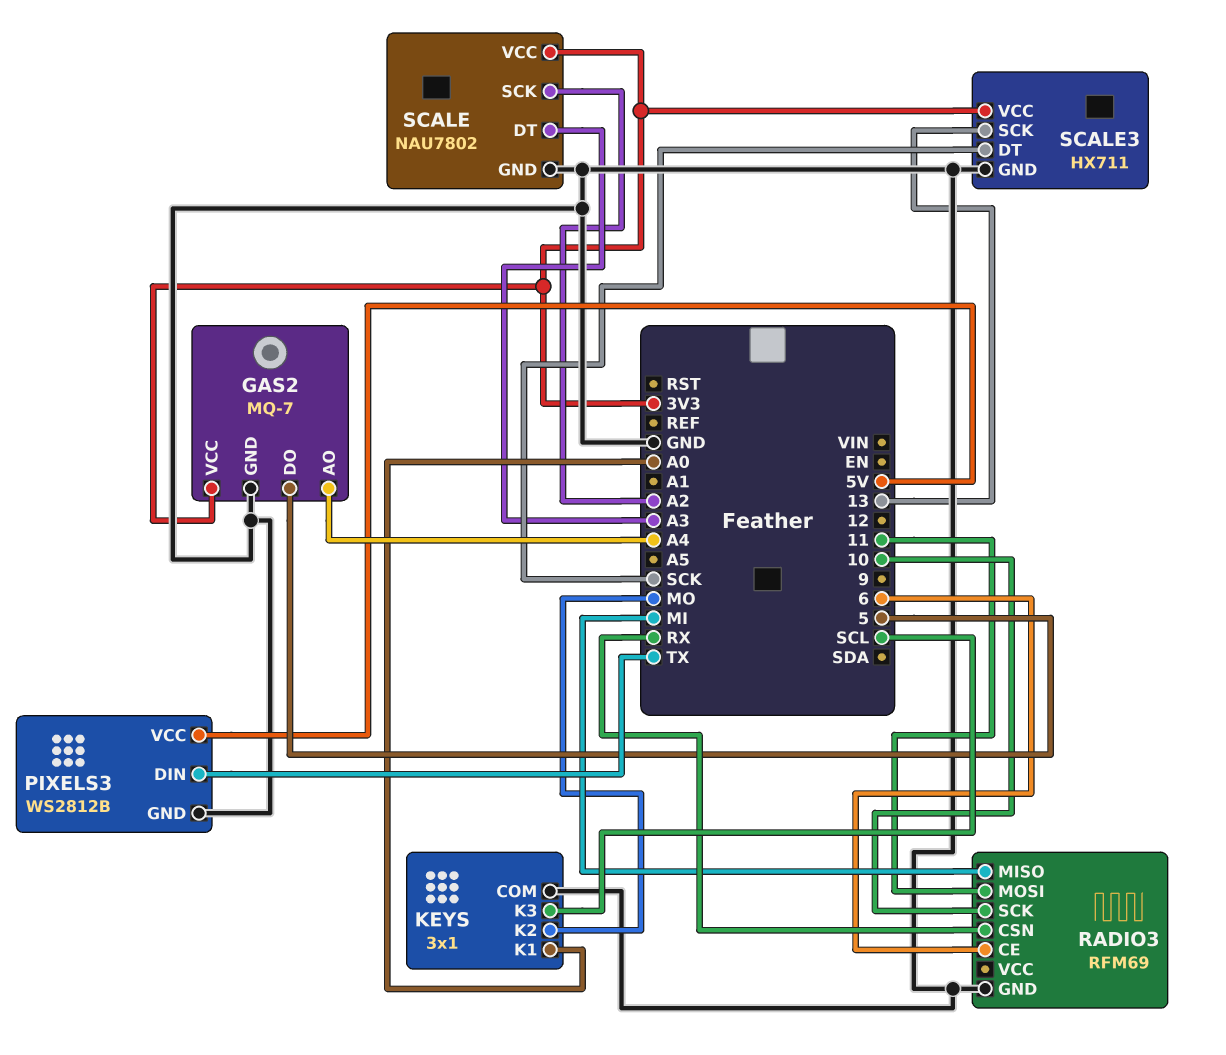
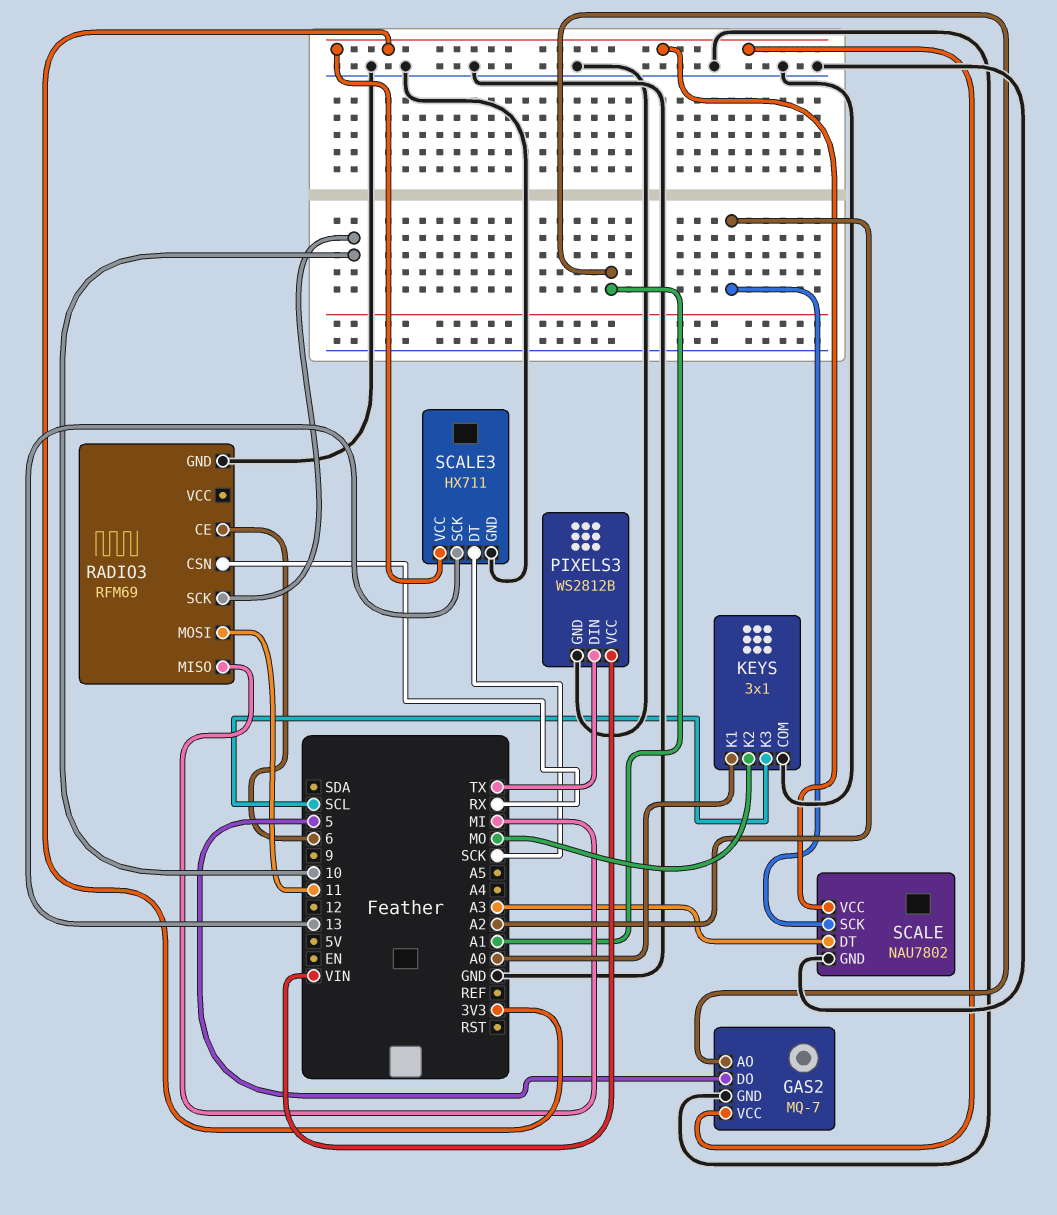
GAS2 pin AO: A4 -> A1
PIXELS3 pin VCC: 5V -> VIN

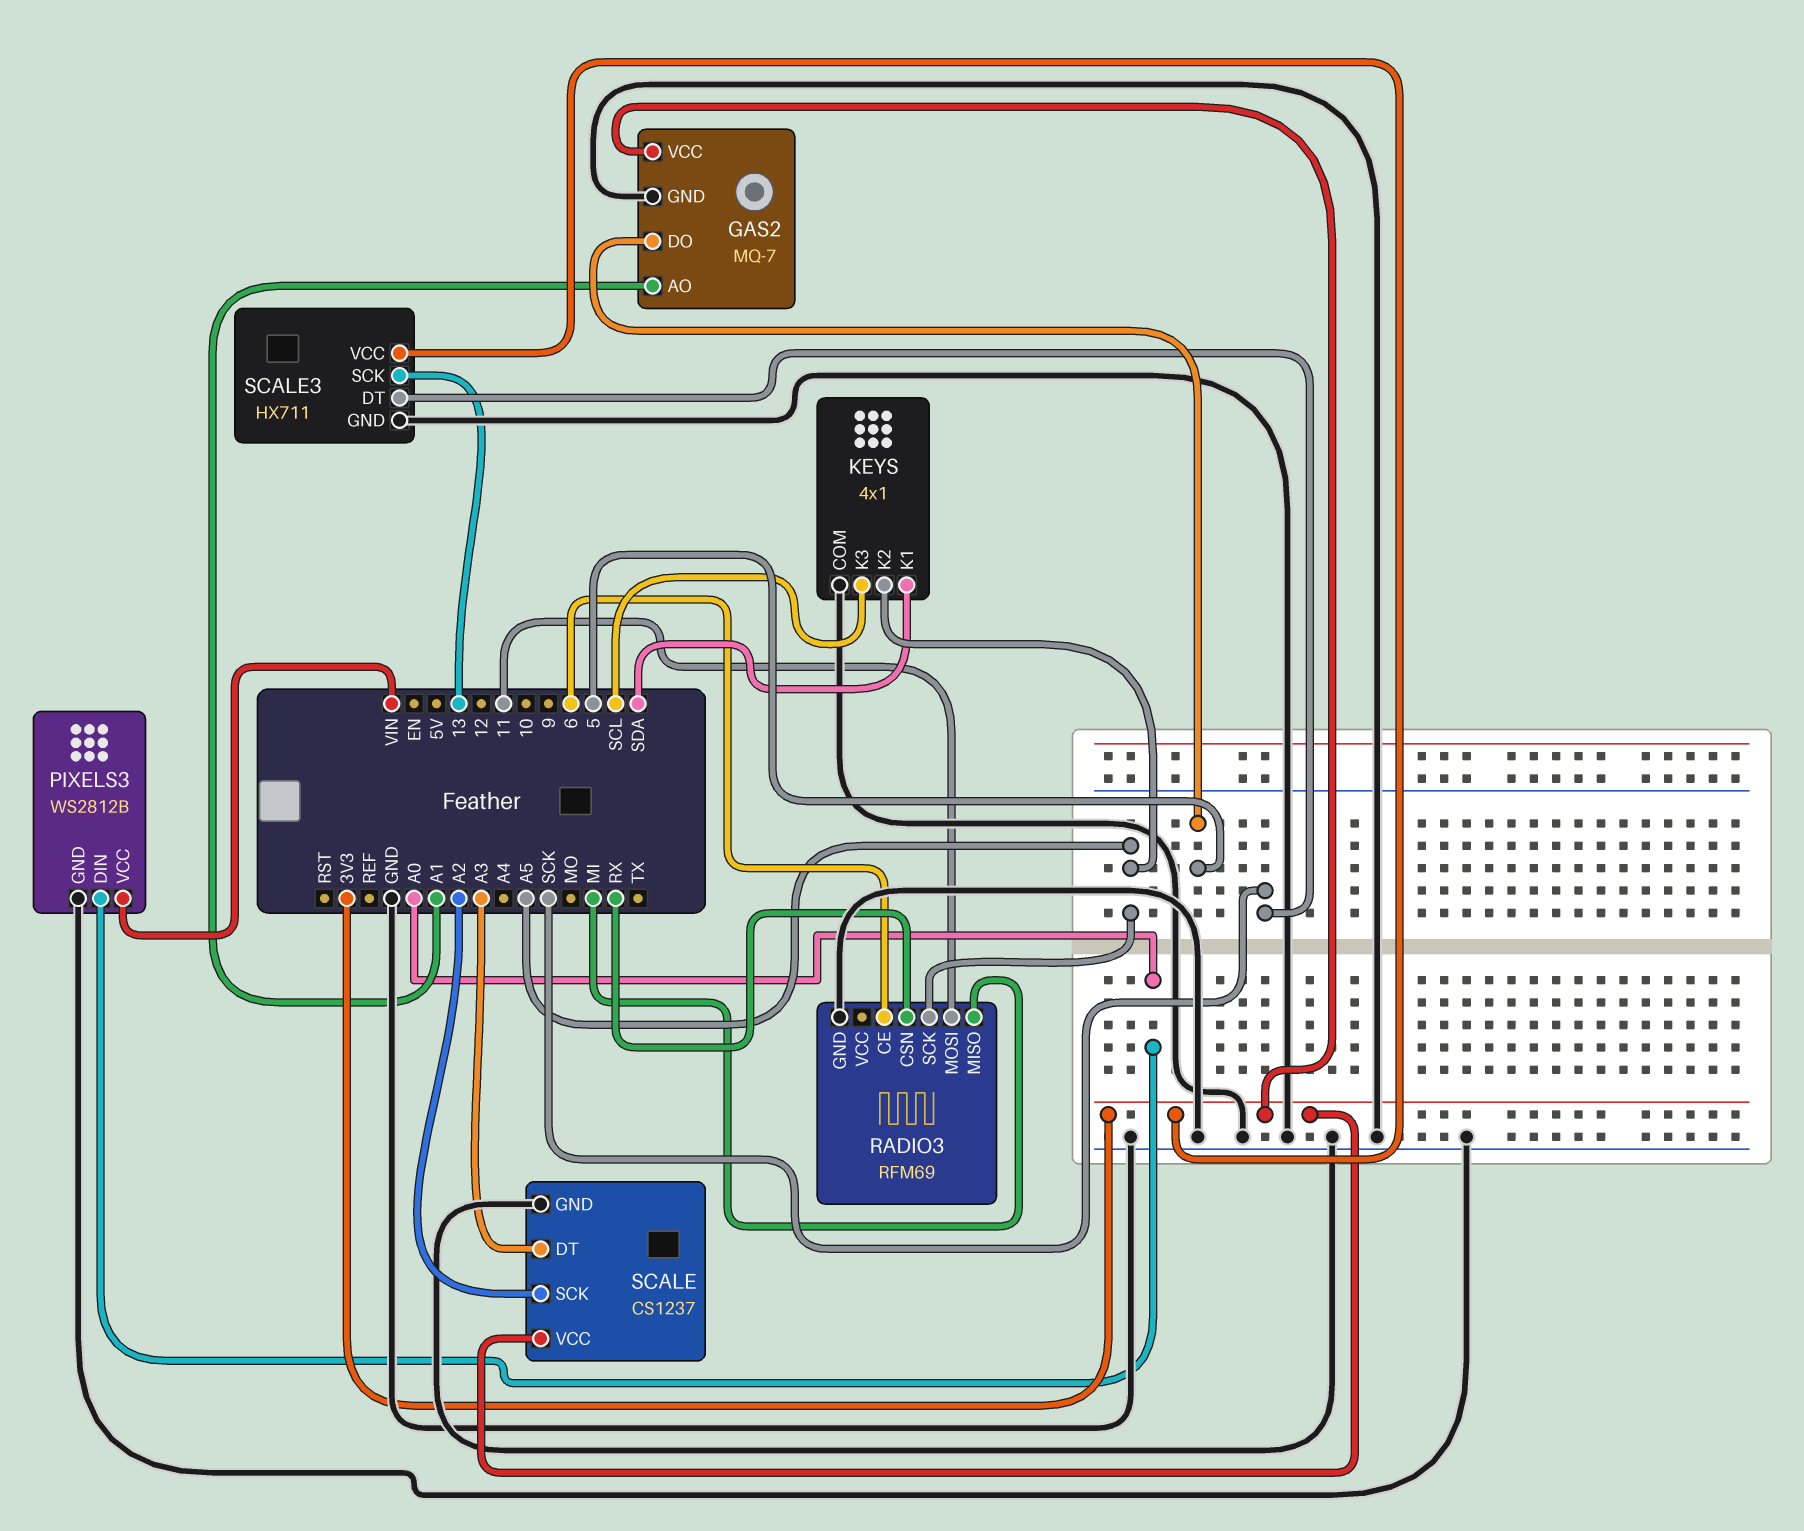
KEYS: 3x1 -> 4x1
KEYS pin K1: A0 -> SDA
KEYS pin K2: MO -> A5
PIXELS3 pin DIN: TX -> A0
RADIO3 pin SCK: 10 -> A5
SCALE: NAU7802 -> CS1237

